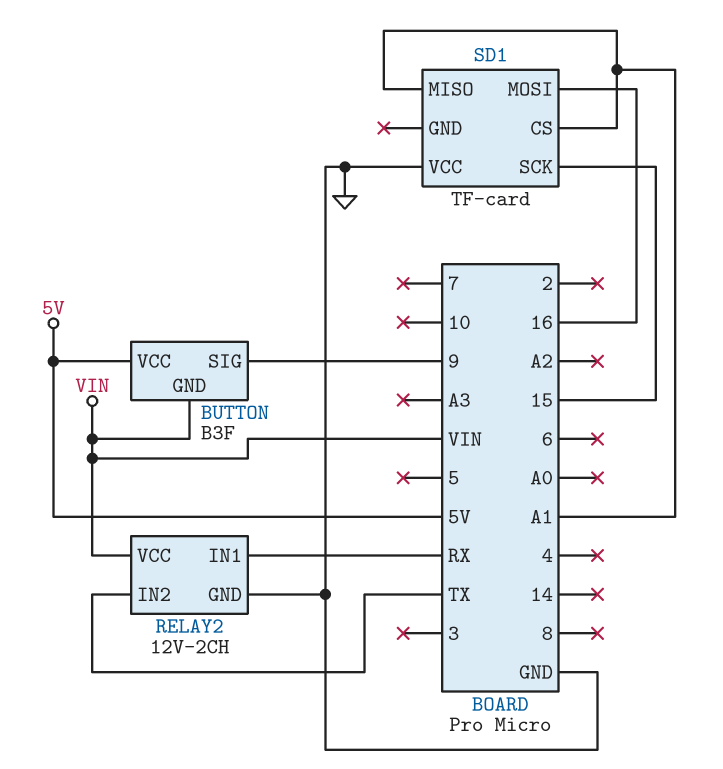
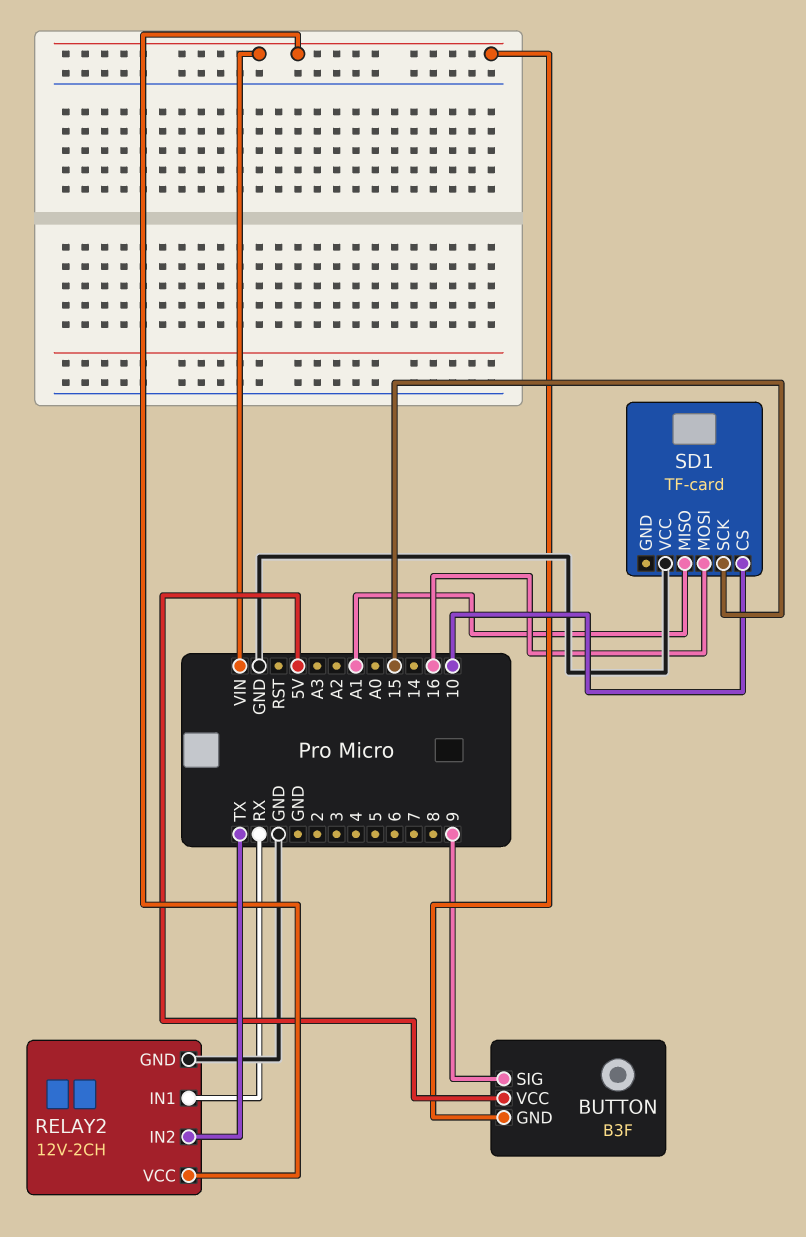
SD1 pin CS: A1 -> 10

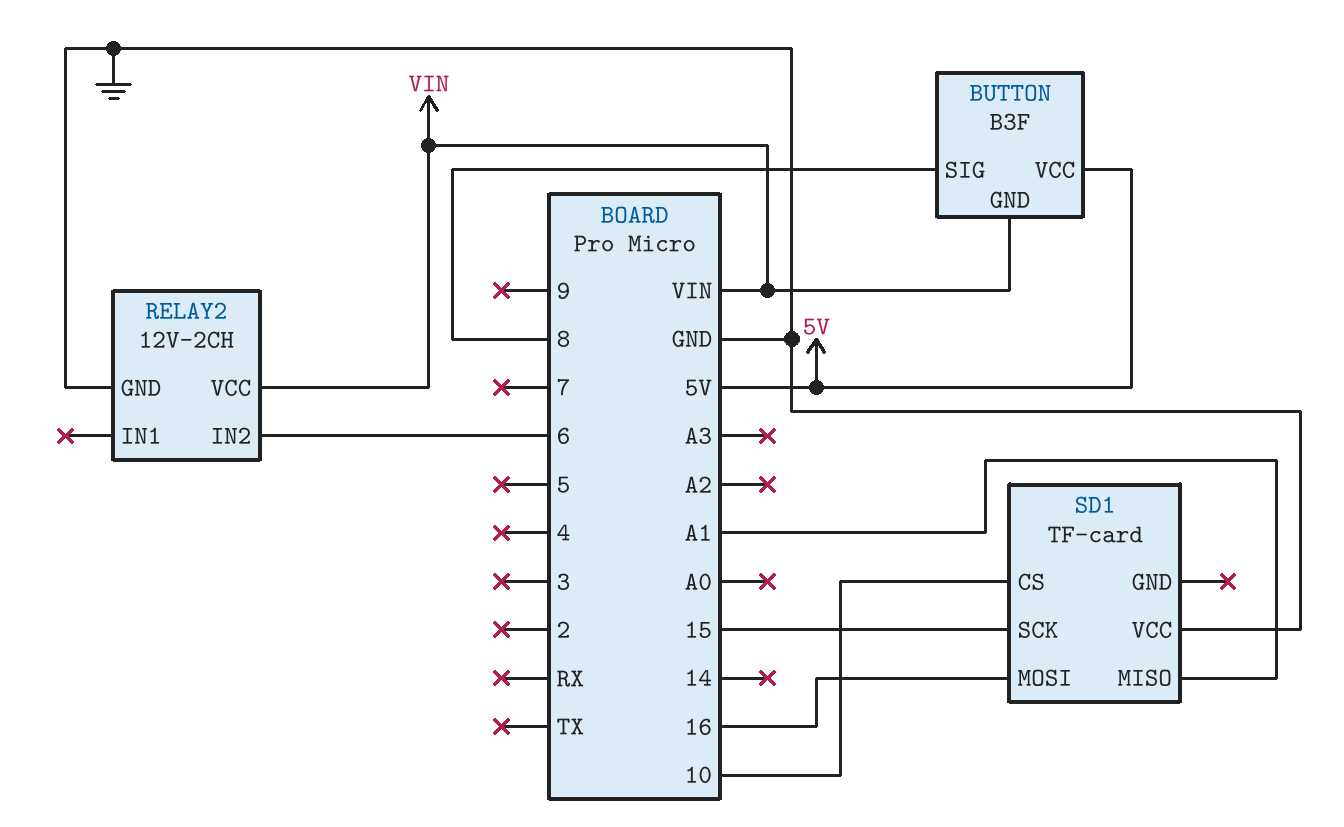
BUTTON pin SIG: 9 -> 8
RELAY2 pin IN1: RX -> none
RELAY2 pin IN2: TX -> 6

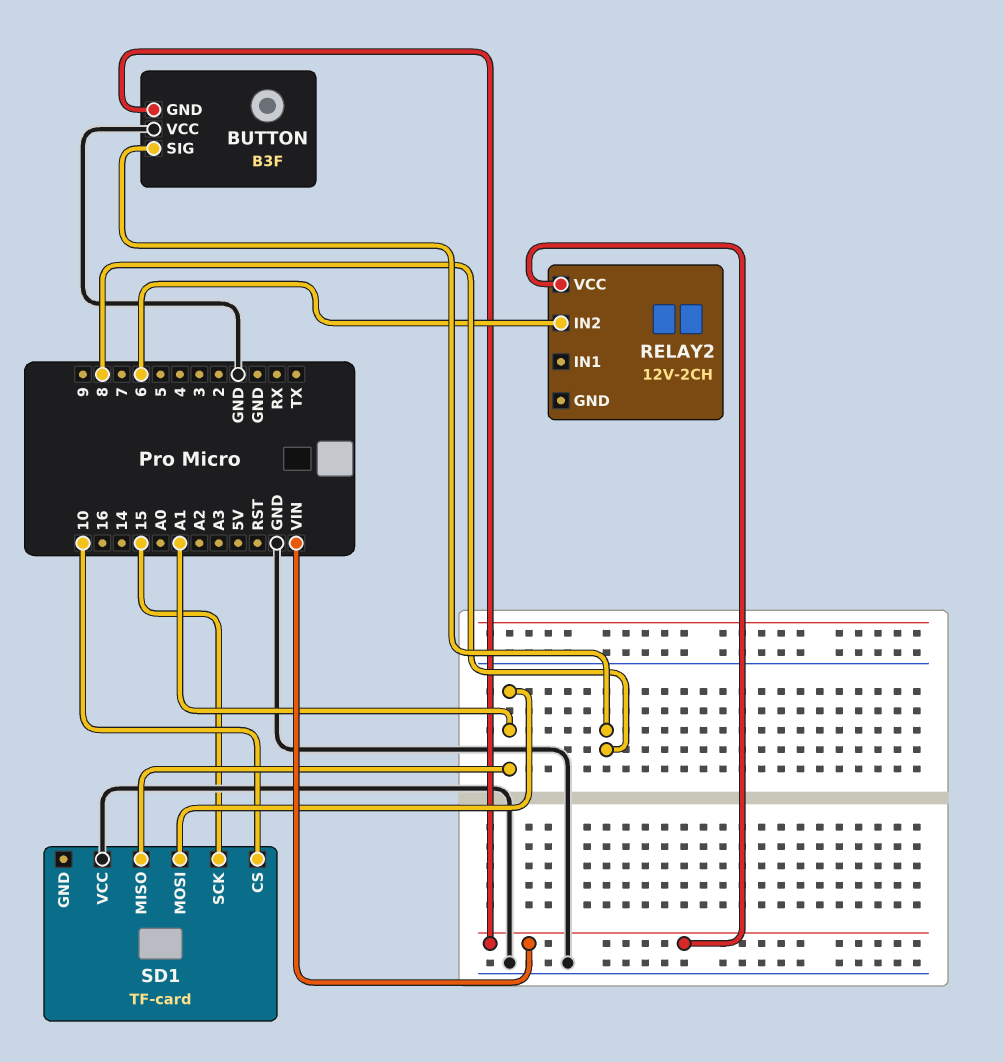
BUTTON pin VCC: 5V -> GND
RELAY2 pin GND: GND -> none
SD1 pin MOSI: 16 -> A1

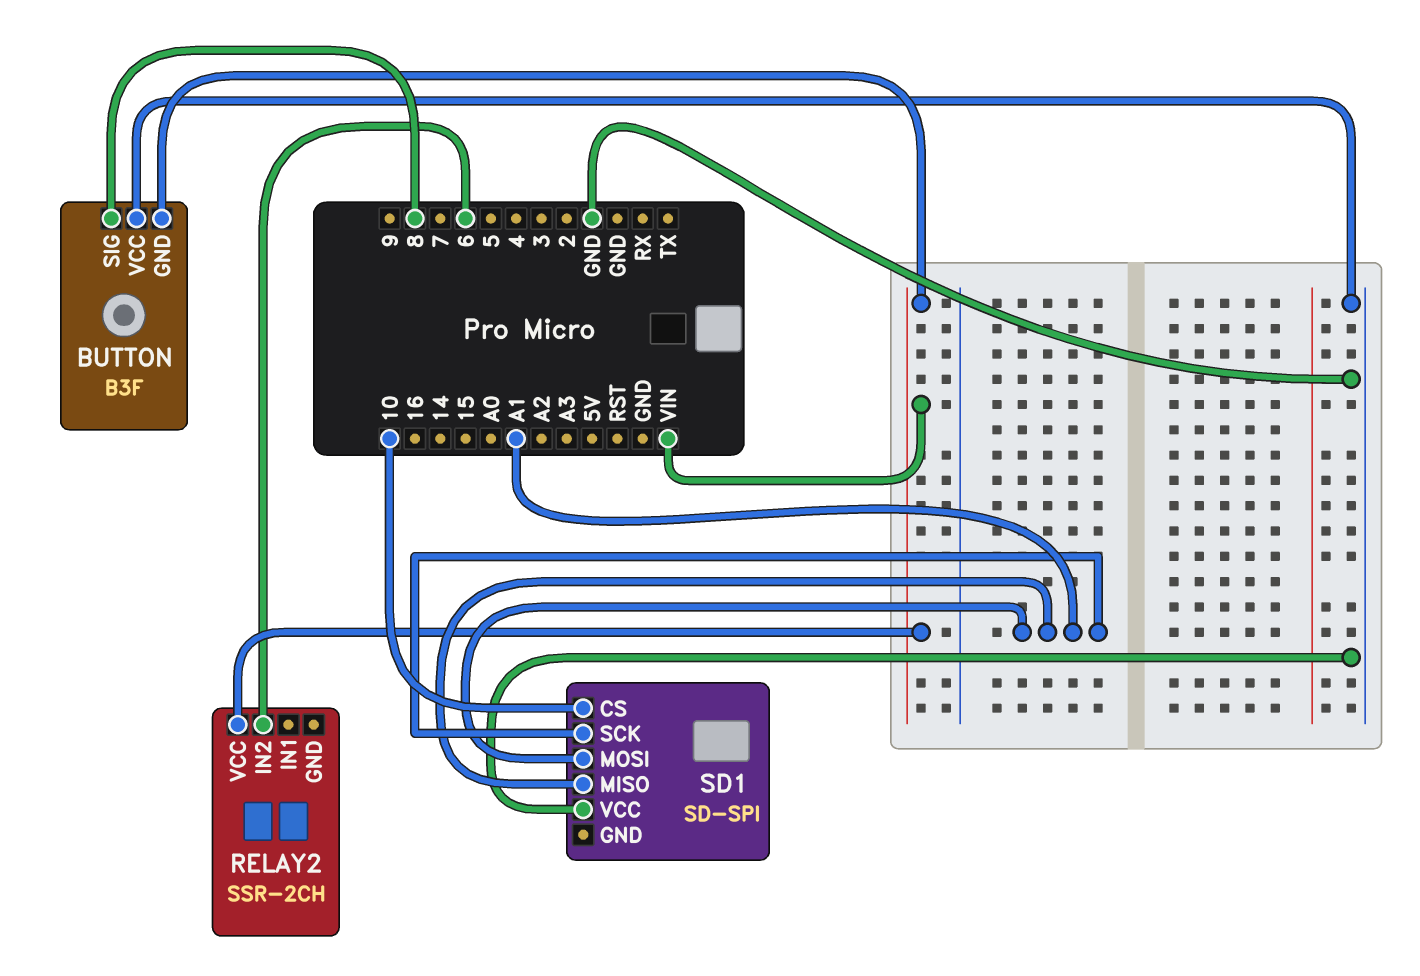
RELAY2: 12V-2CH -> SSR-2CH
SD1: TF-card -> SD-SPI
SD1 pin SCK: 15 -> A1

